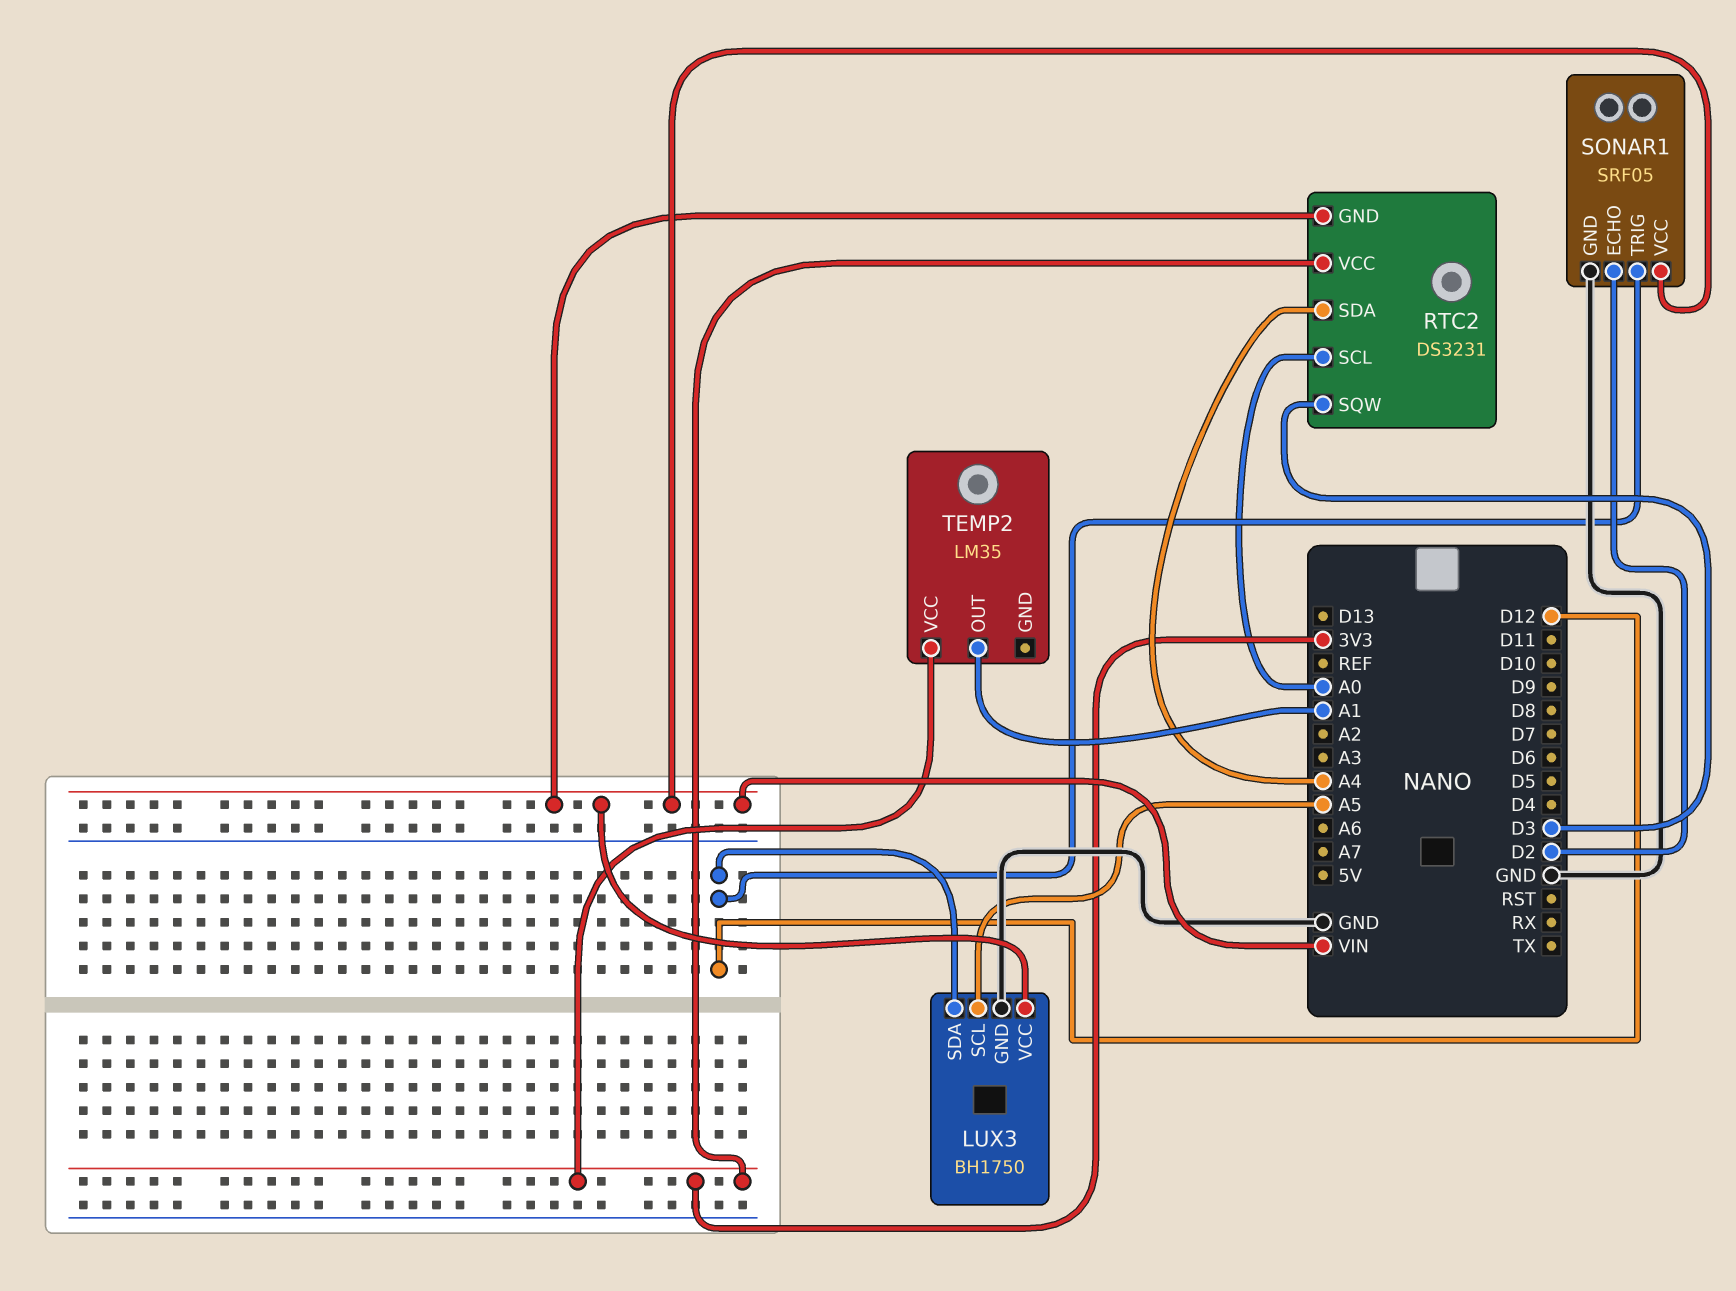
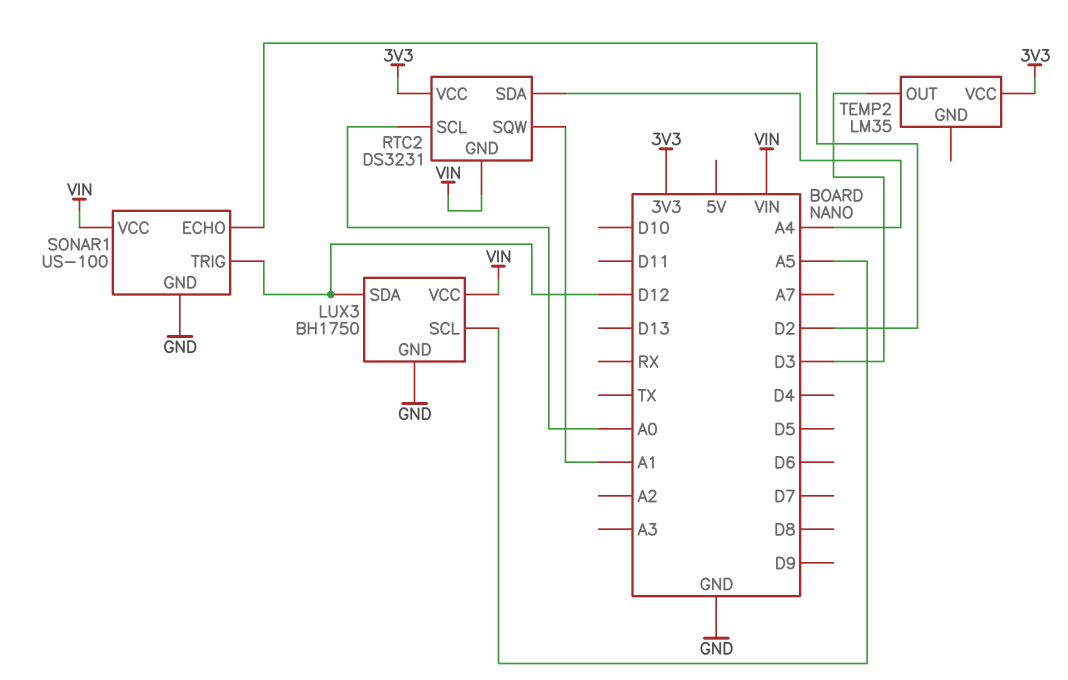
RTC2 pin SQW: D3 -> A1
SONAR1: SRF05 -> US-100
TEMP2 pin OUT: A1 -> D3

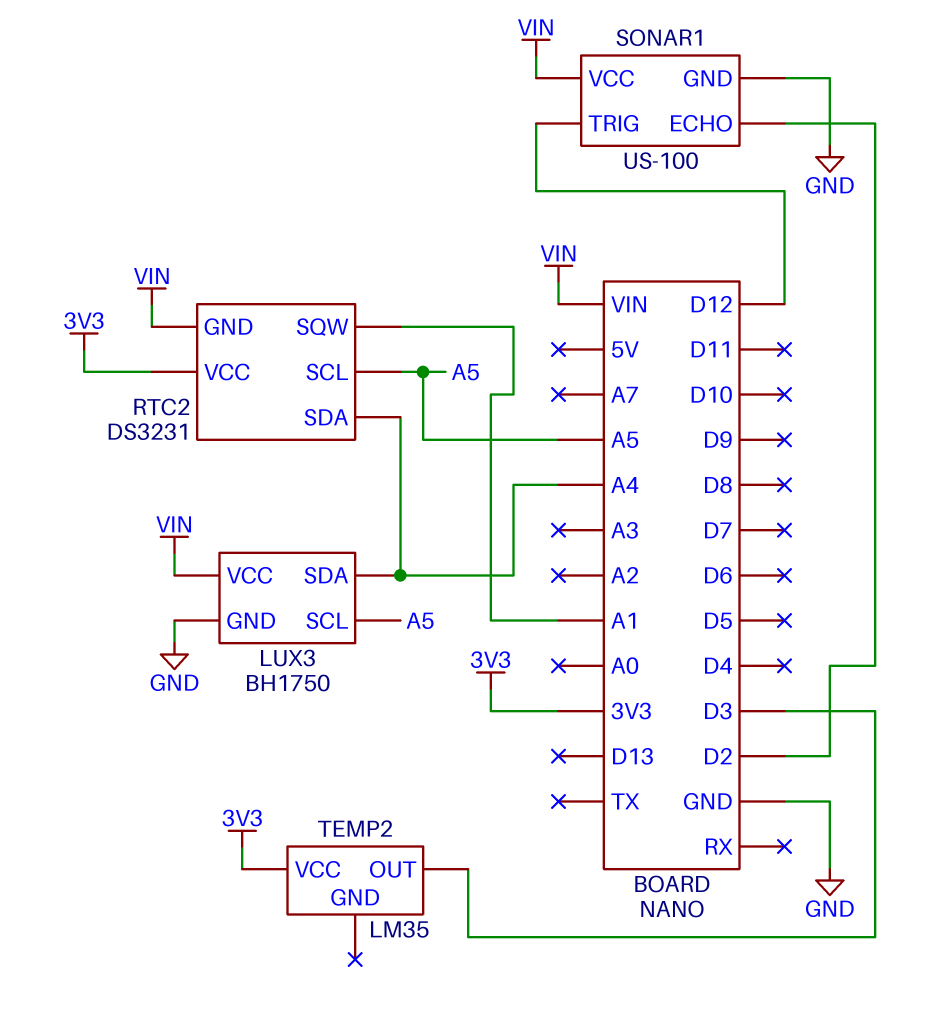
LUX3 pin SDA: D12 -> A4
RTC2 pin SCL: A0 -> A5

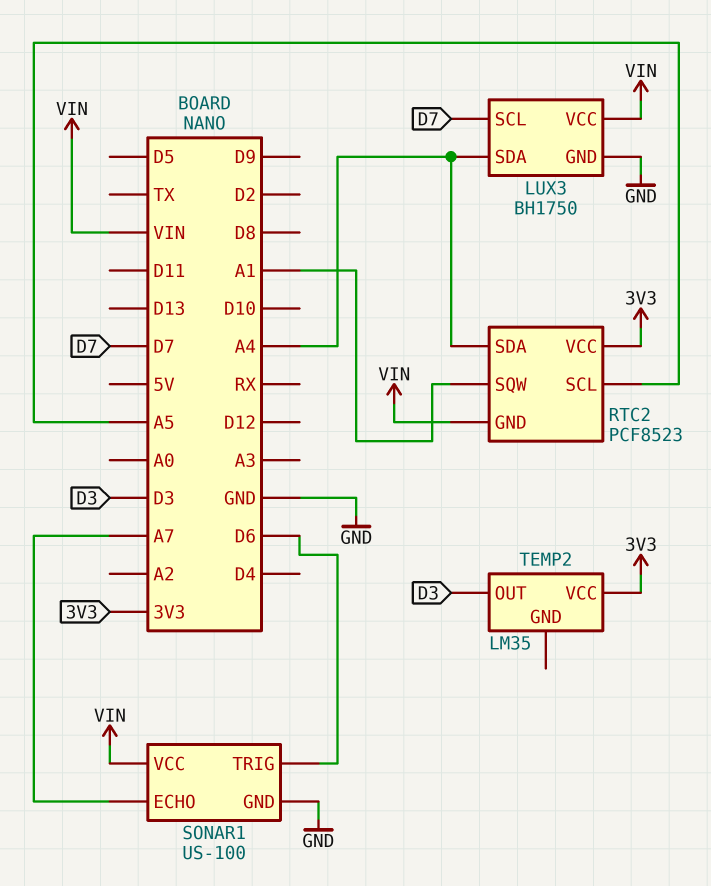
LUX3 pin SCL: A5 -> D7
RTC2: DS3231 -> PCF8523
SONAR1 pin ECHO: D2 -> A7
SONAR1 pin TRIG: D12 -> D6

